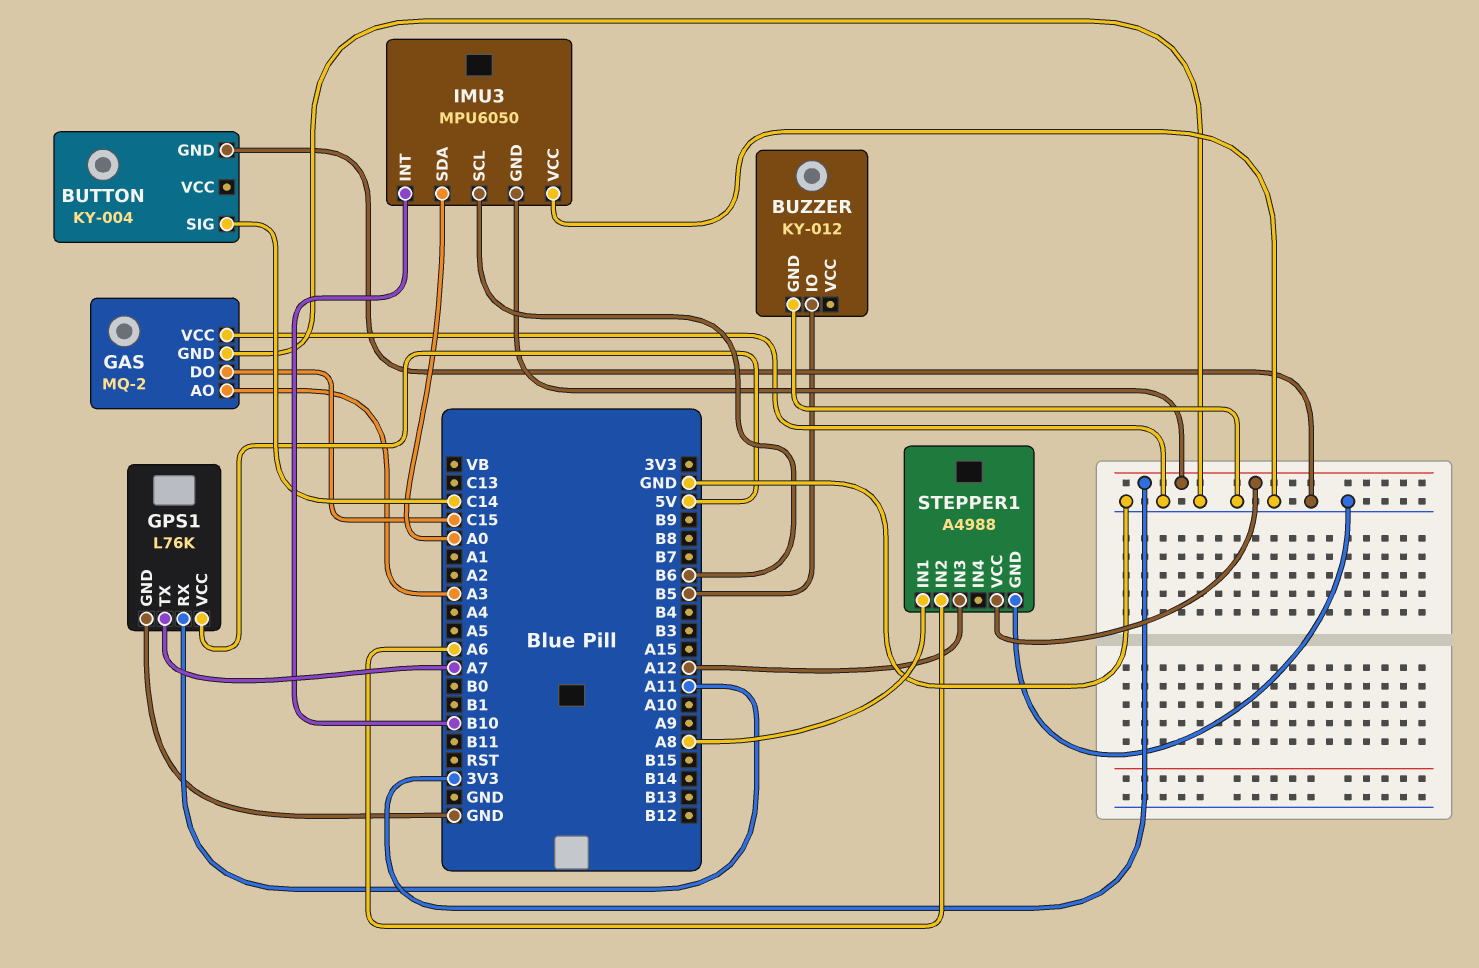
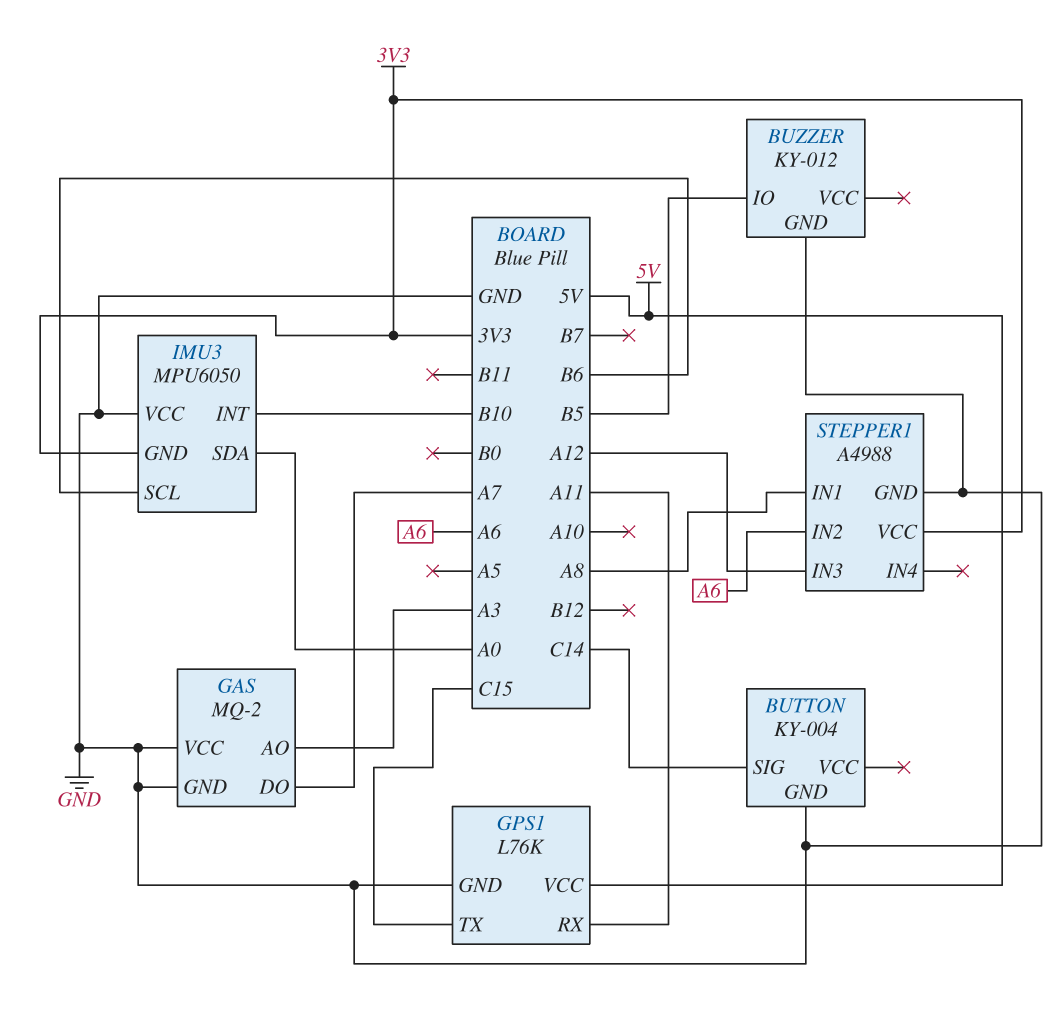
GAS pin DO: C15 -> A7
GPS1 pin TX: A7 -> C15

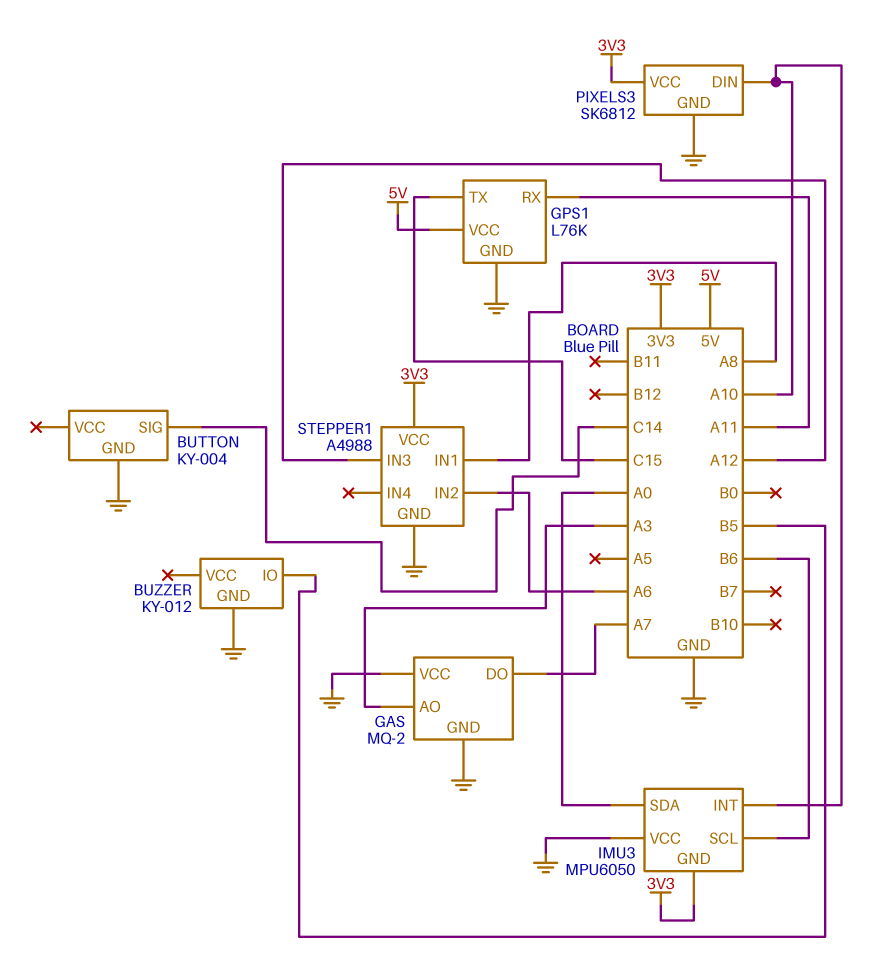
IMU3 pin INT: B10 -> A10
PIXELS3: none -> SK6812
PIXELS3 pin DIN: none -> A10
PIXELS3 pin GND: none -> GND
PIXELS3 pin VCC: none -> 3V3

